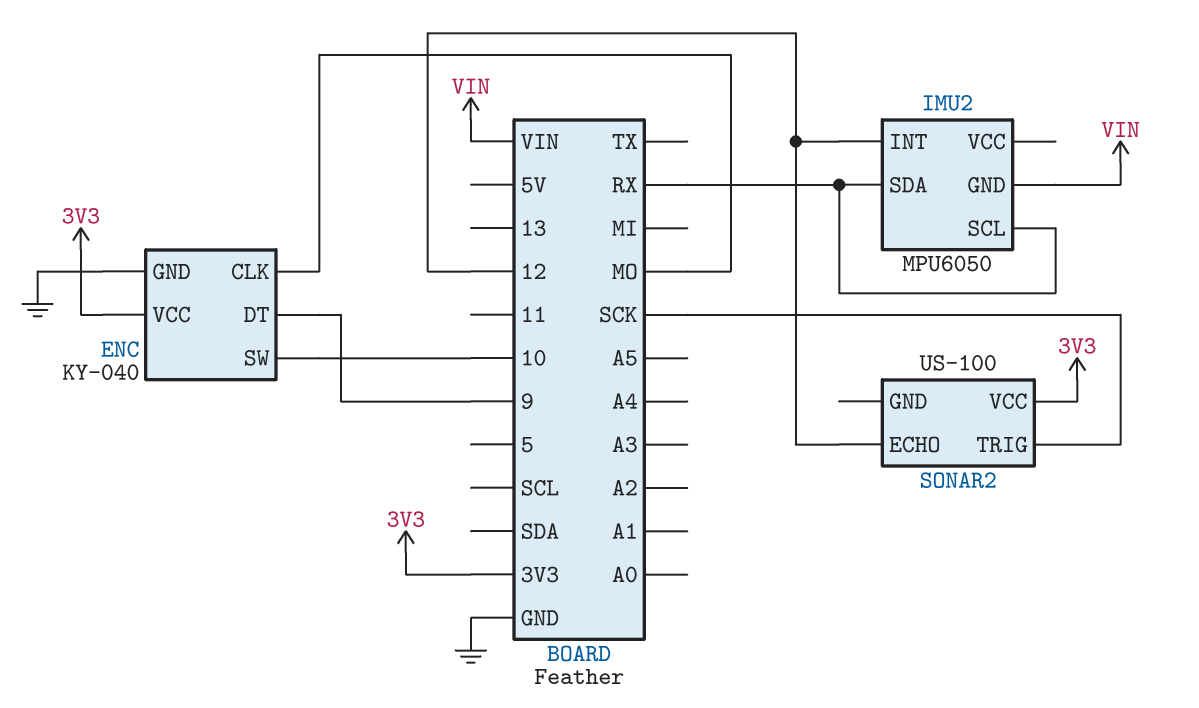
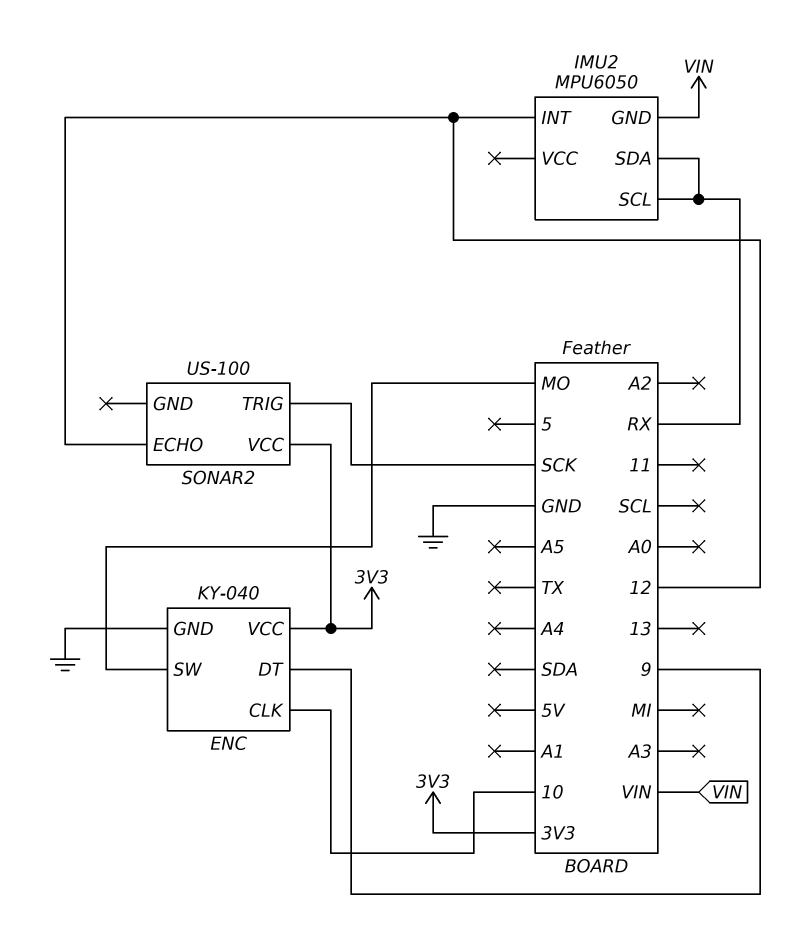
ENC pin CLK: MO -> 10
ENC pin SW: 10 -> MO

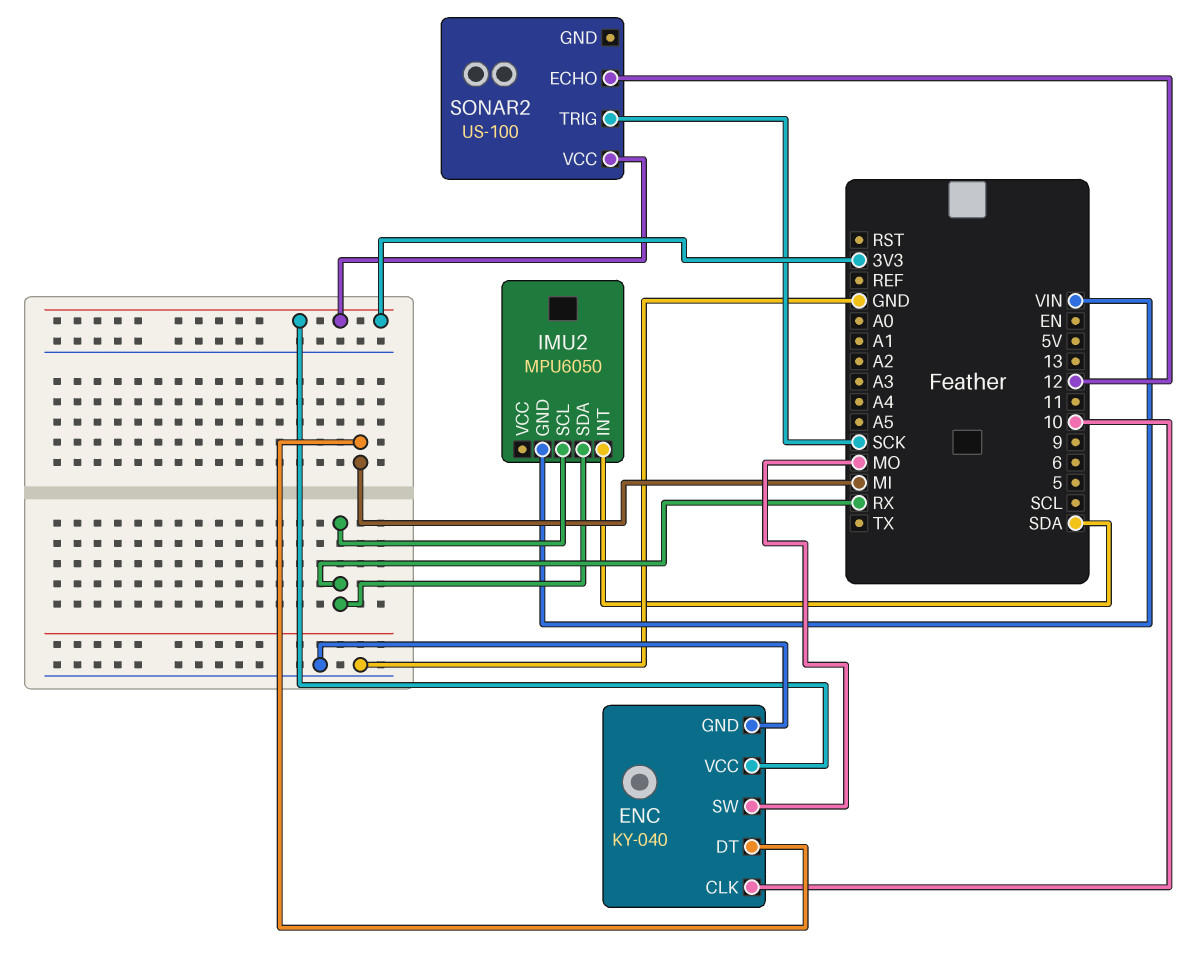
ENC pin DT: 9 -> MI
IMU2 pin INT: 12 -> SDA

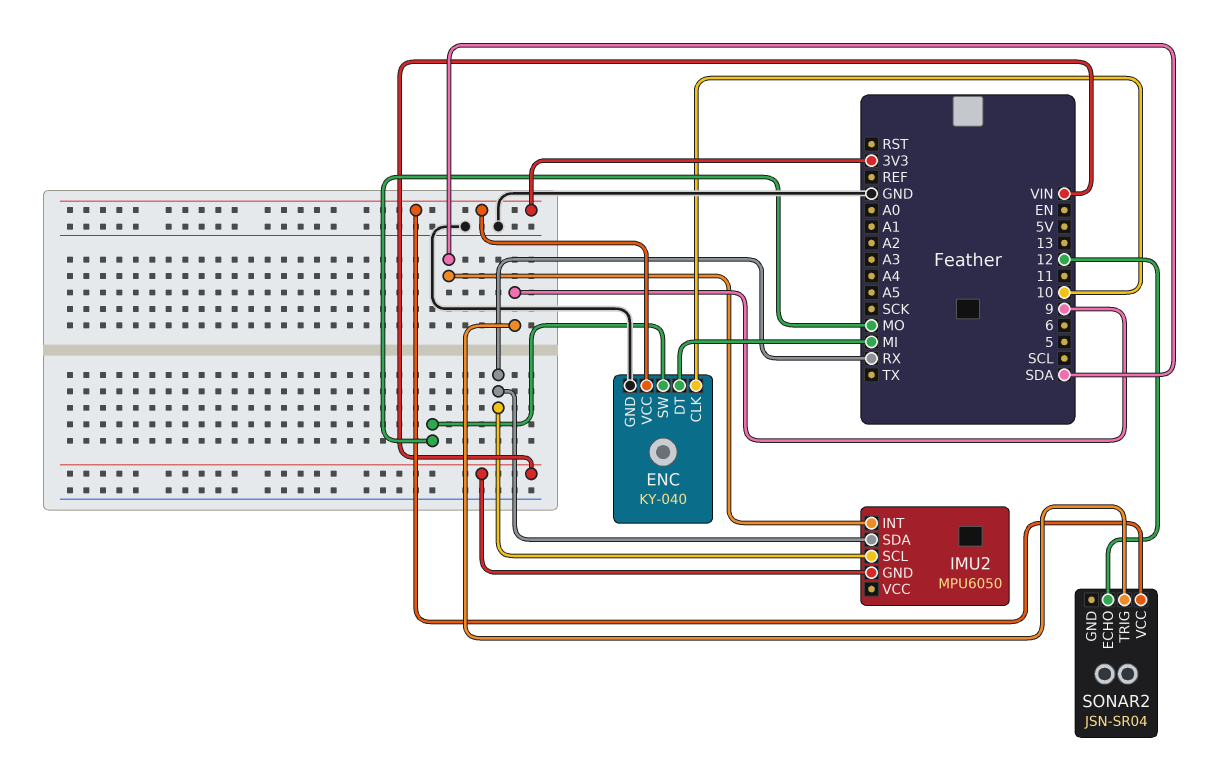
SONAR2: US-100 -> JSN-SR04
SONAR2 pin TRIG: SCK -> 9

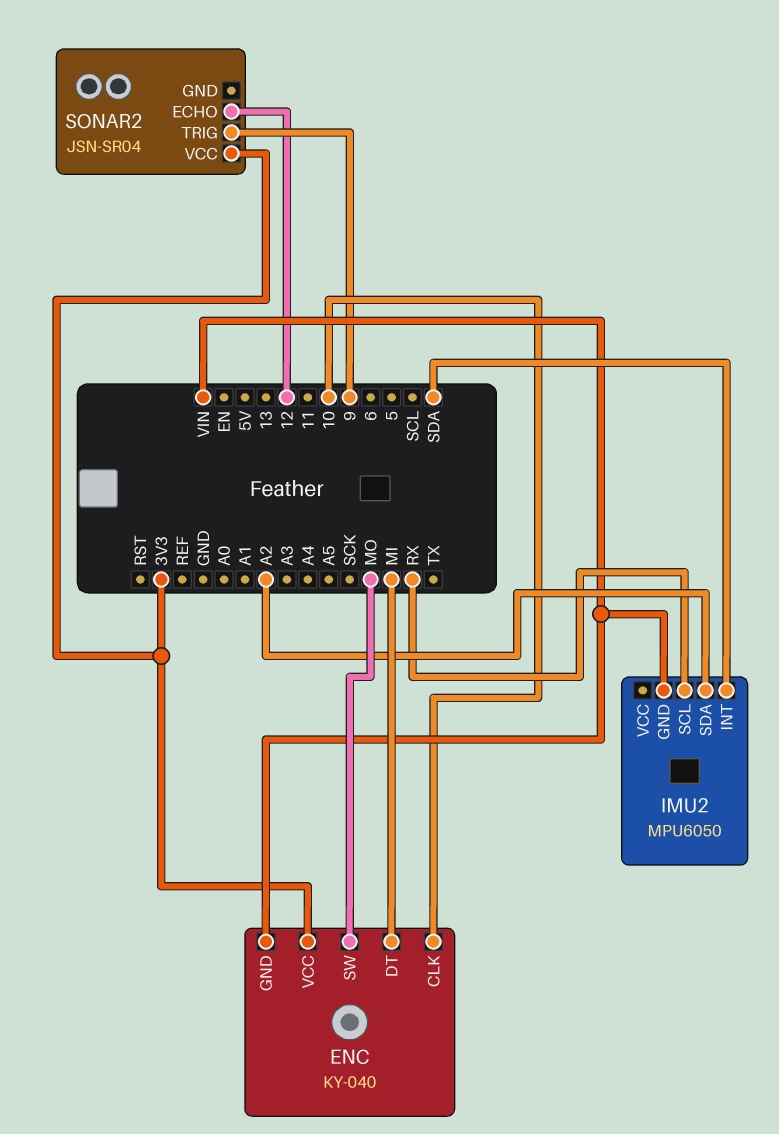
ENC pin GND: GND -> VIN
IMU2 pin SDA: RX -> A2

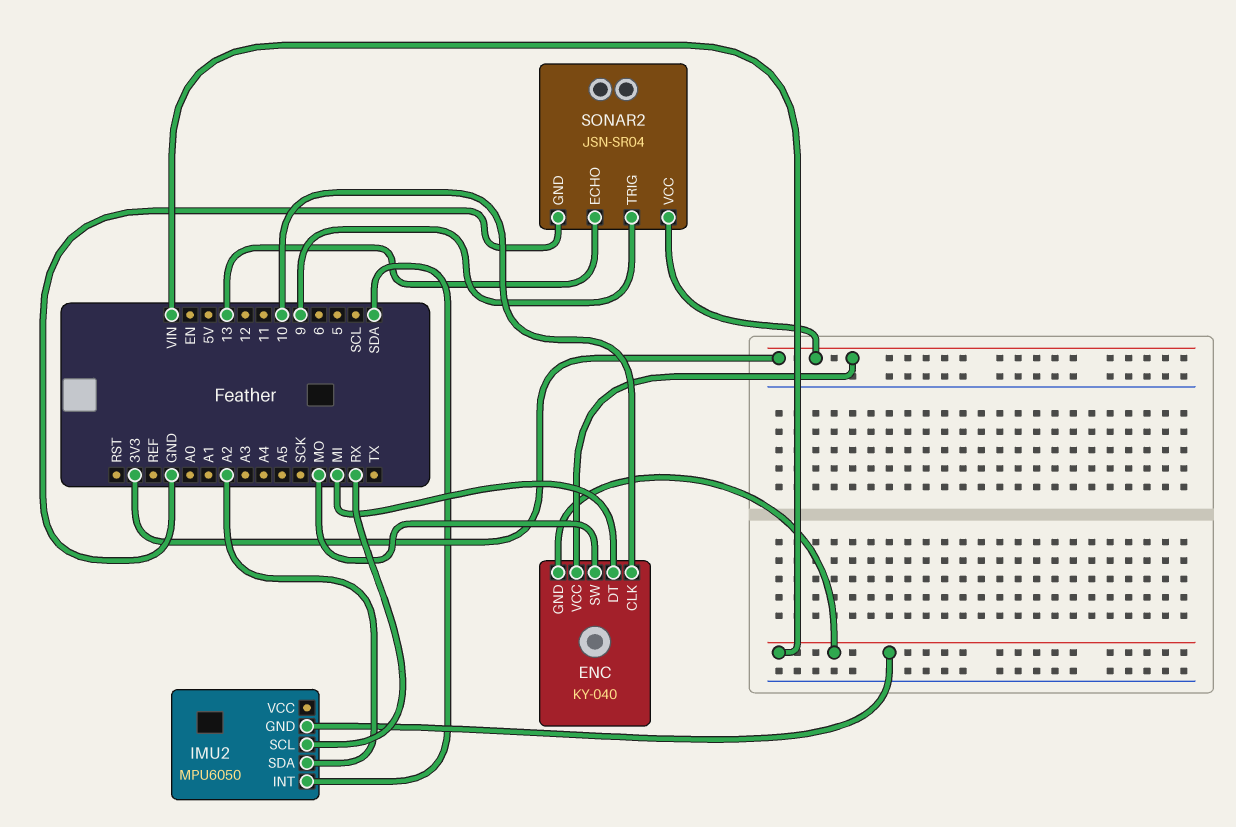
SONAR2 pin ECHO: 12 -> 13
SONAR2 pin GND: none -> GND

